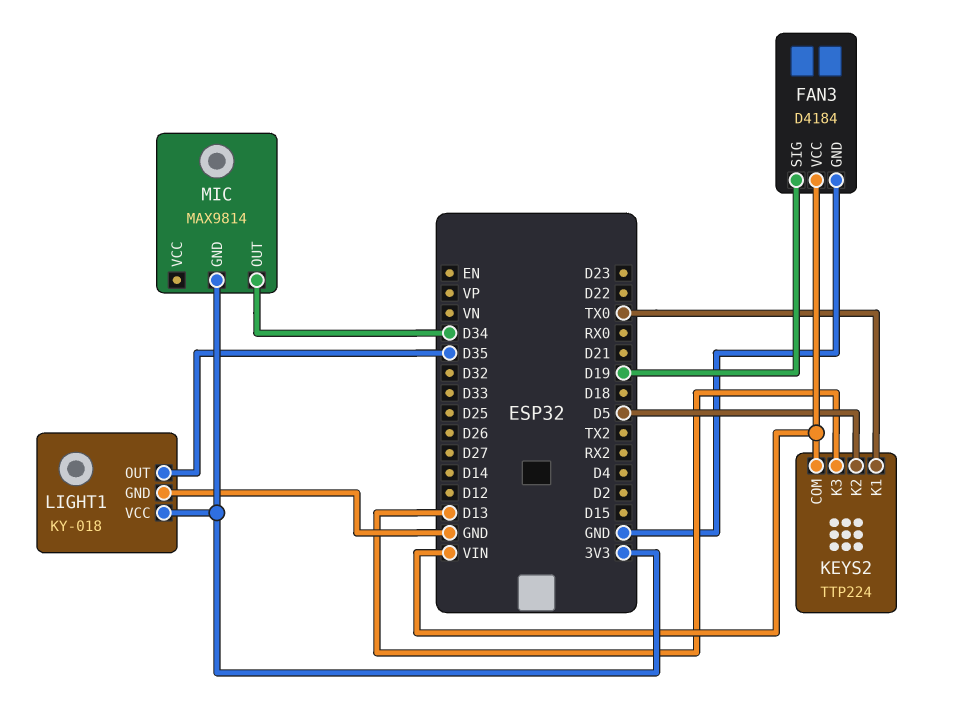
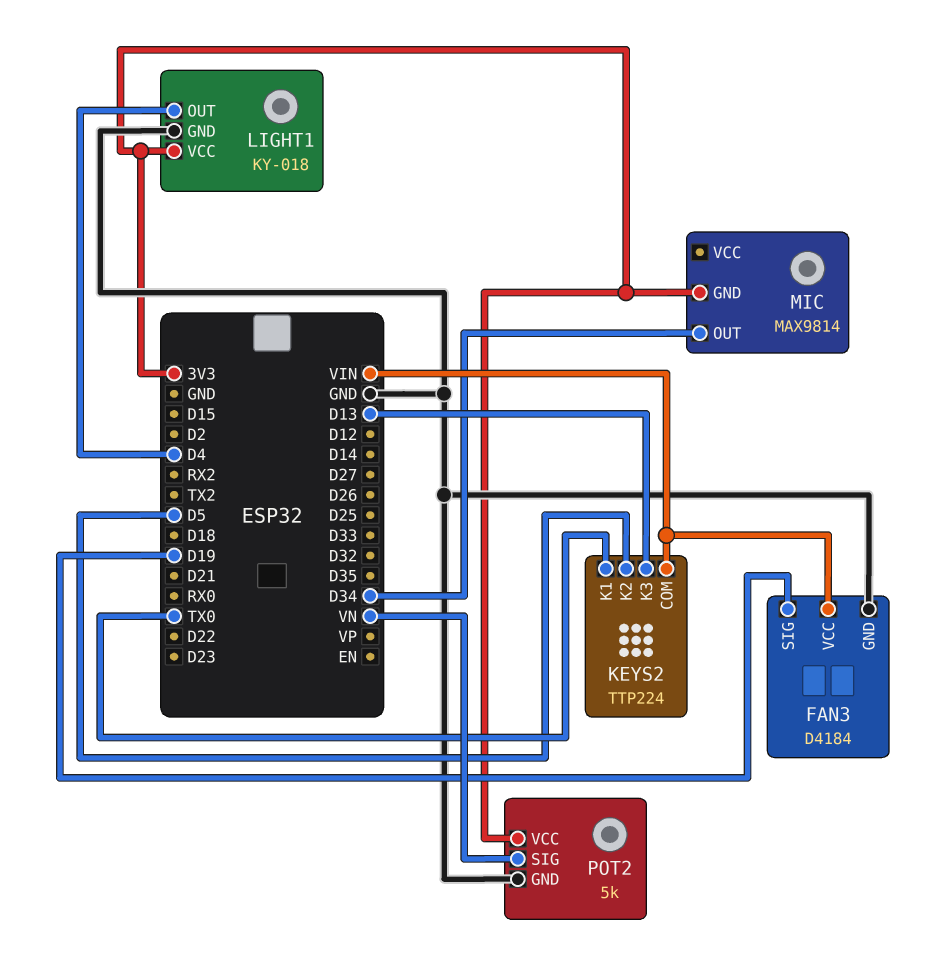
LIGHT1 pin OUT: D35 -> D4
POT2: none -> 5k
POT2 pin GND: none -> GND
POT2 pin SIG: none -> VN
POT2 pin VCC: none -> 3V3

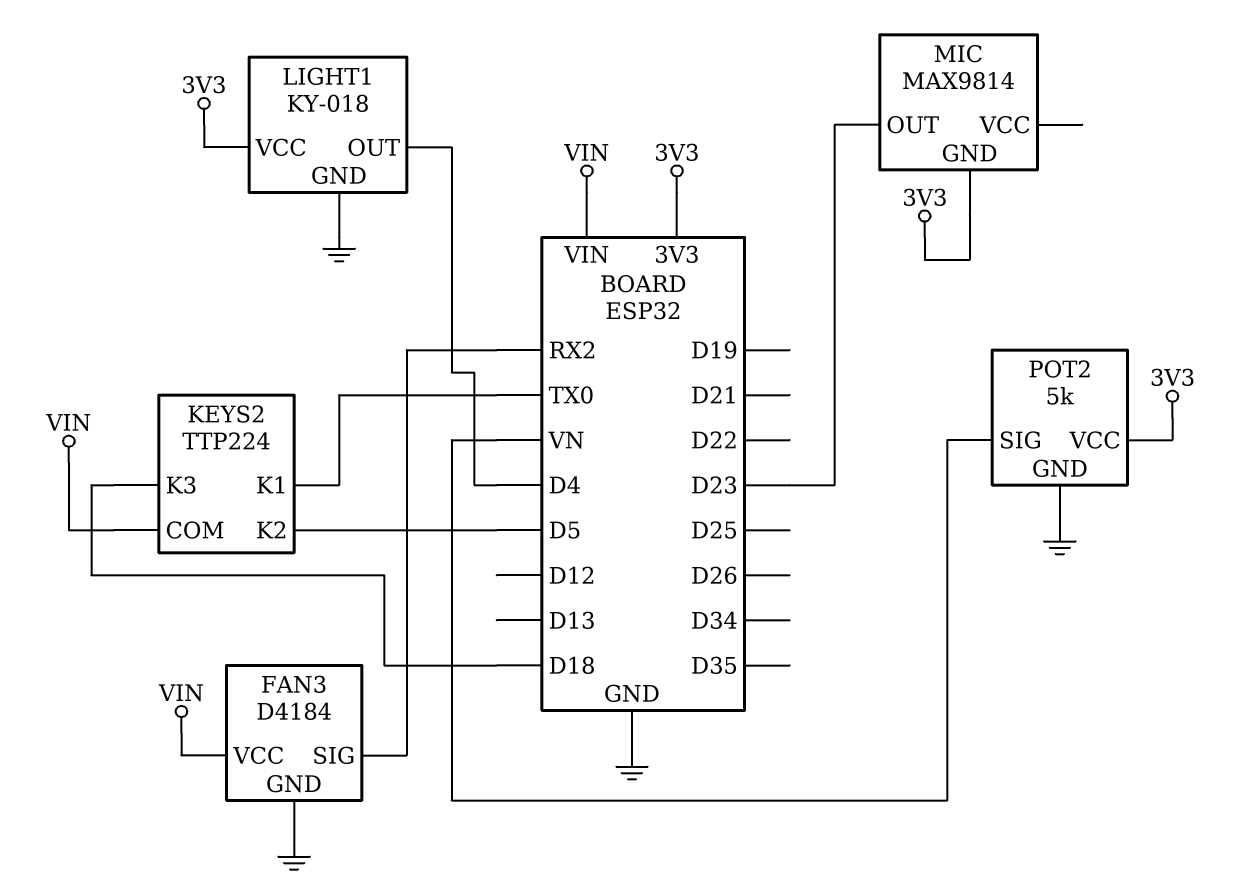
FAN3 pin SIG: D19 -> RX2
KEYS2 pin K3: D13 -> D18
MIC pin OUT: D34 -> D23

